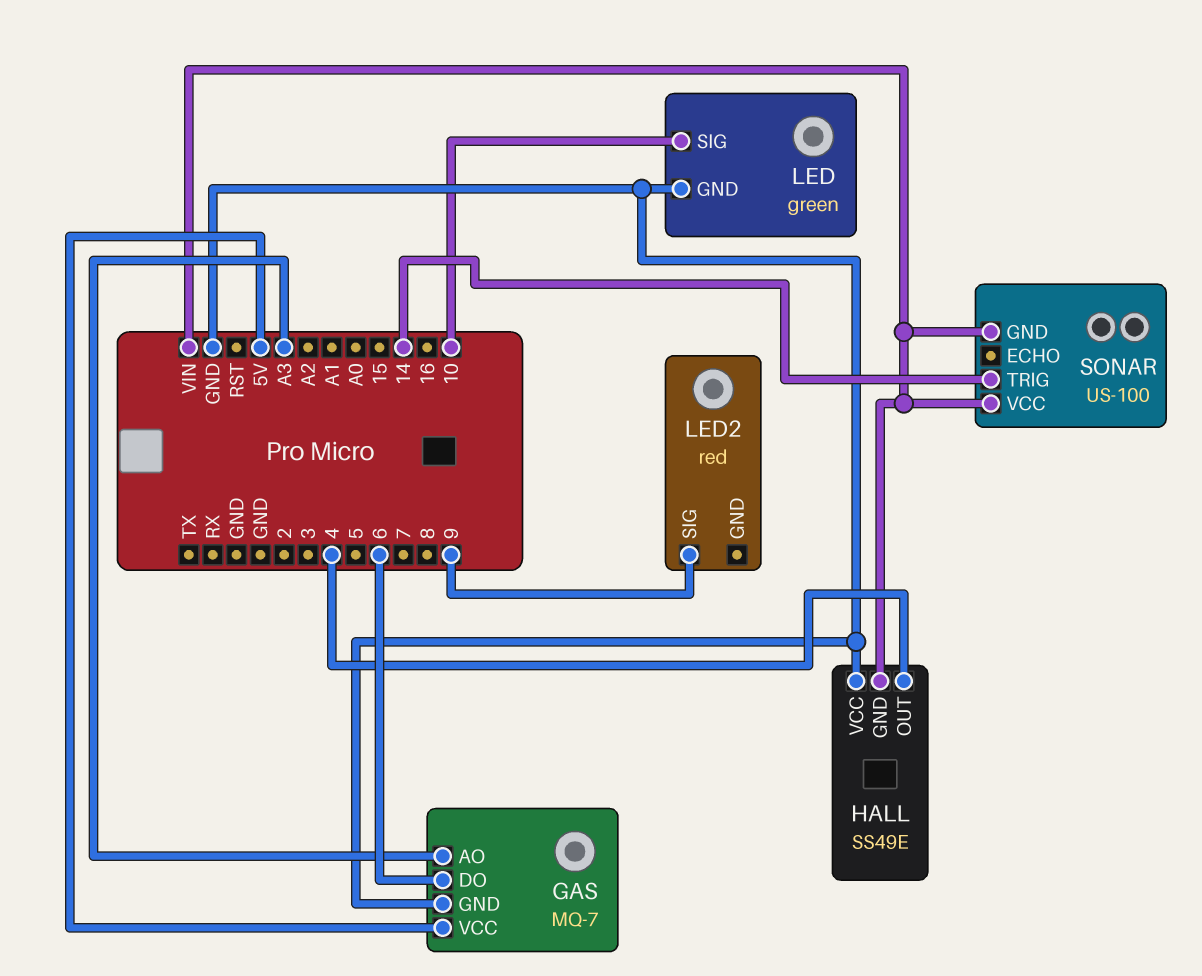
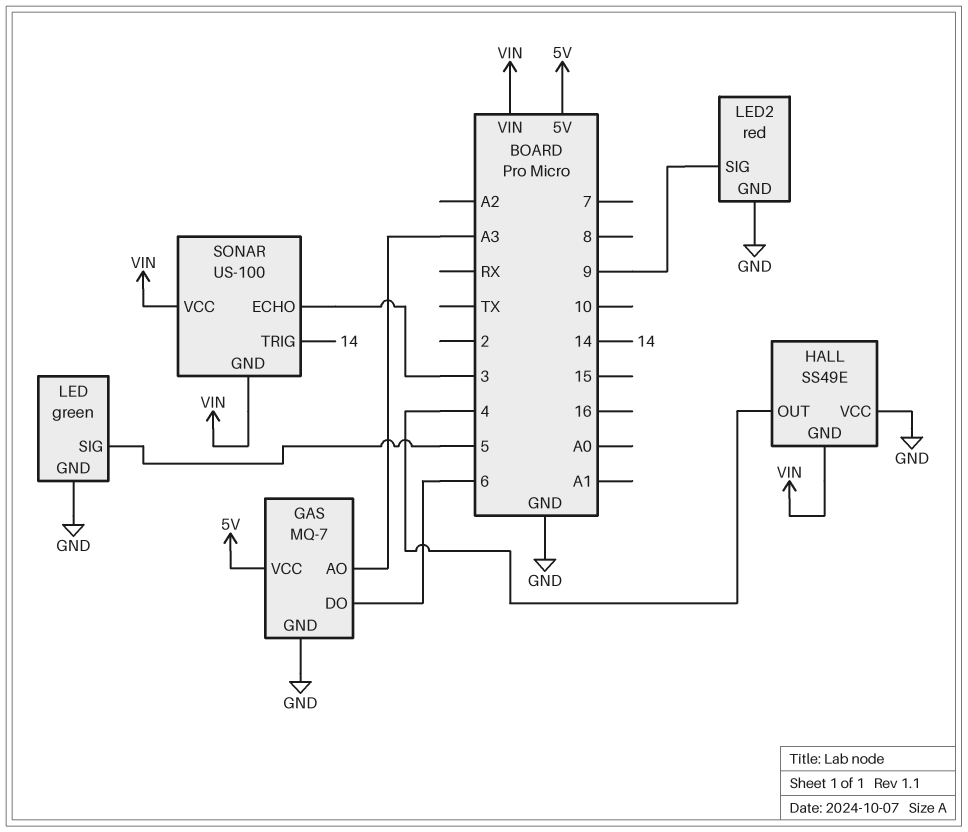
LED pin SIG: 10 -> 5
LED2 pin GND: none -> GND
SONAR pin ECHO: none -> 3

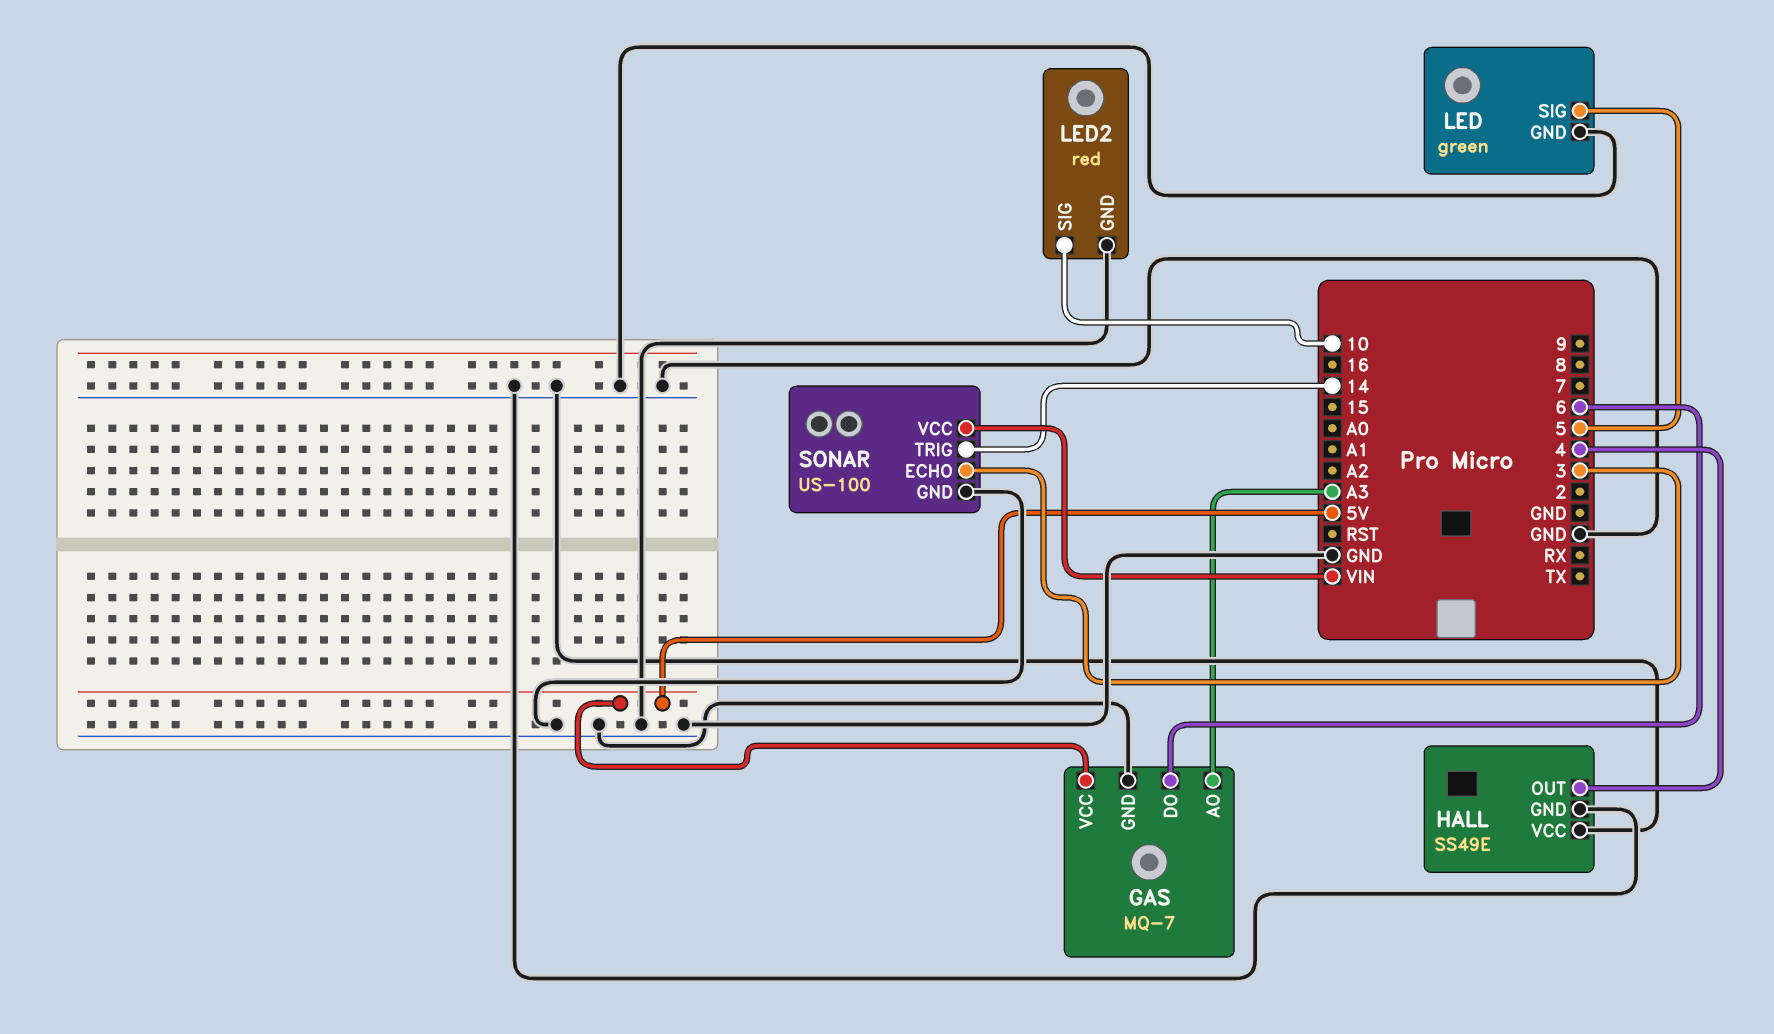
HALL pin GND: VIN -> GND
LED2 pin SIG: 9 -> 10
SONAR pin GND: VIN -> GND

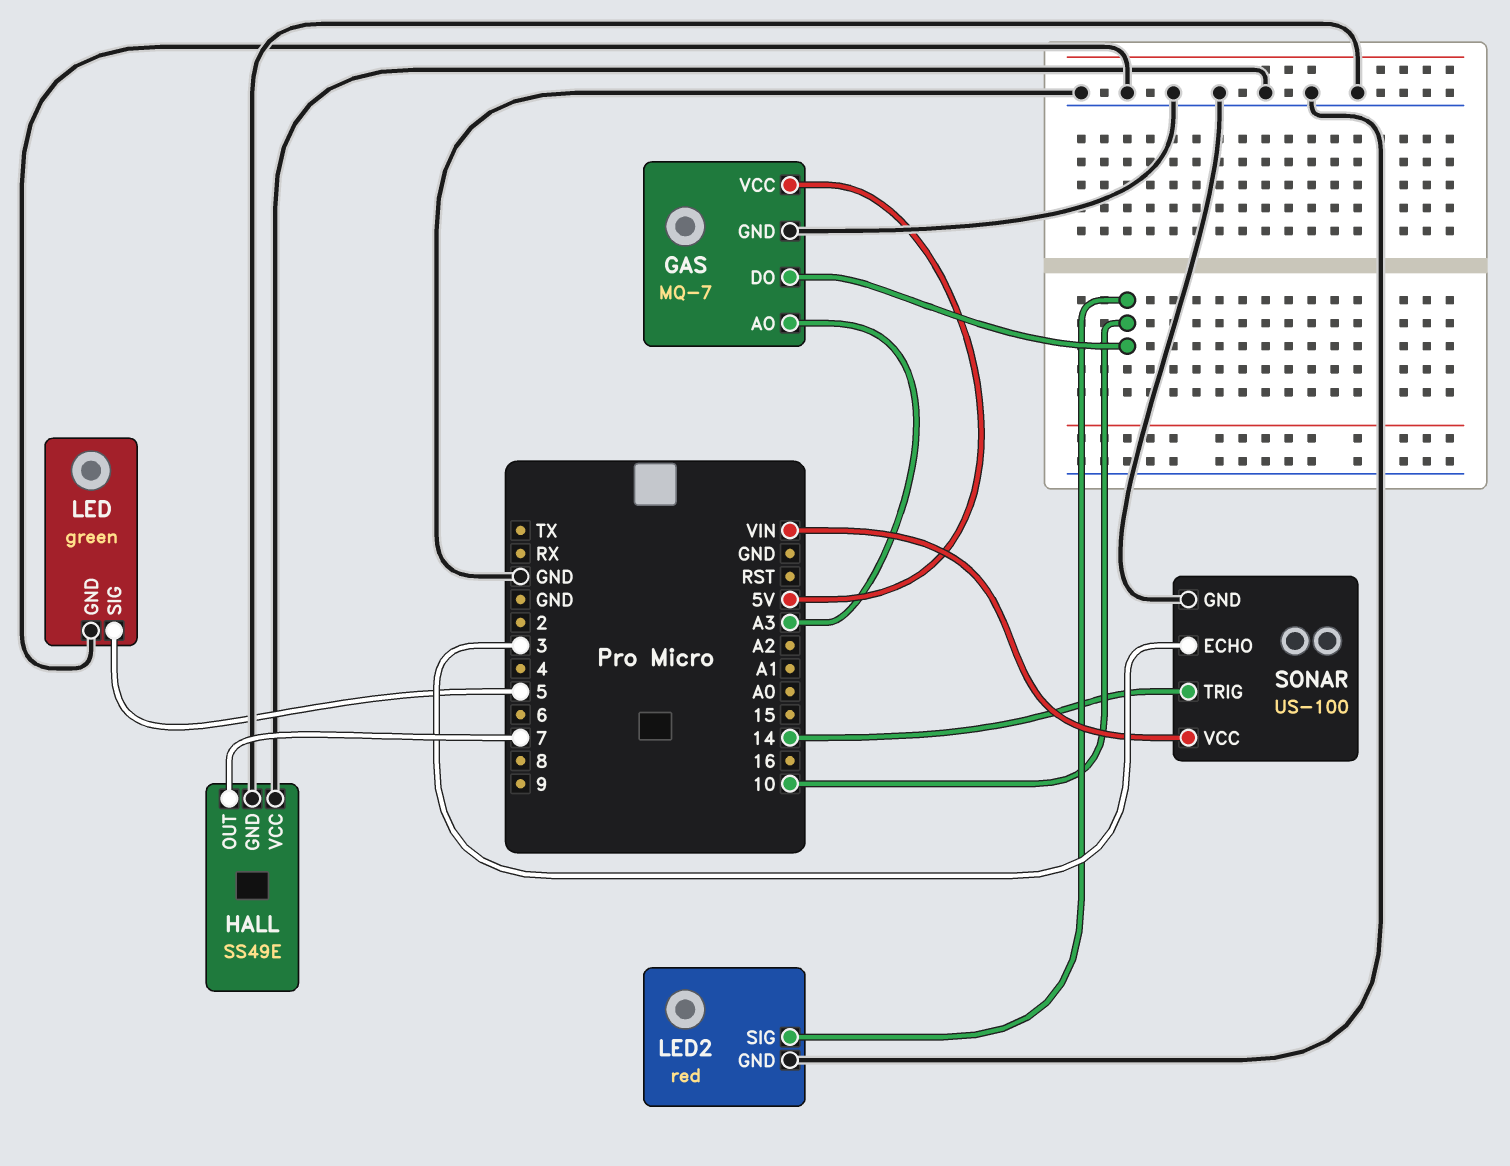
GAS pin DO: 6 -> 10
HALL pin OUT: 4 -> 7

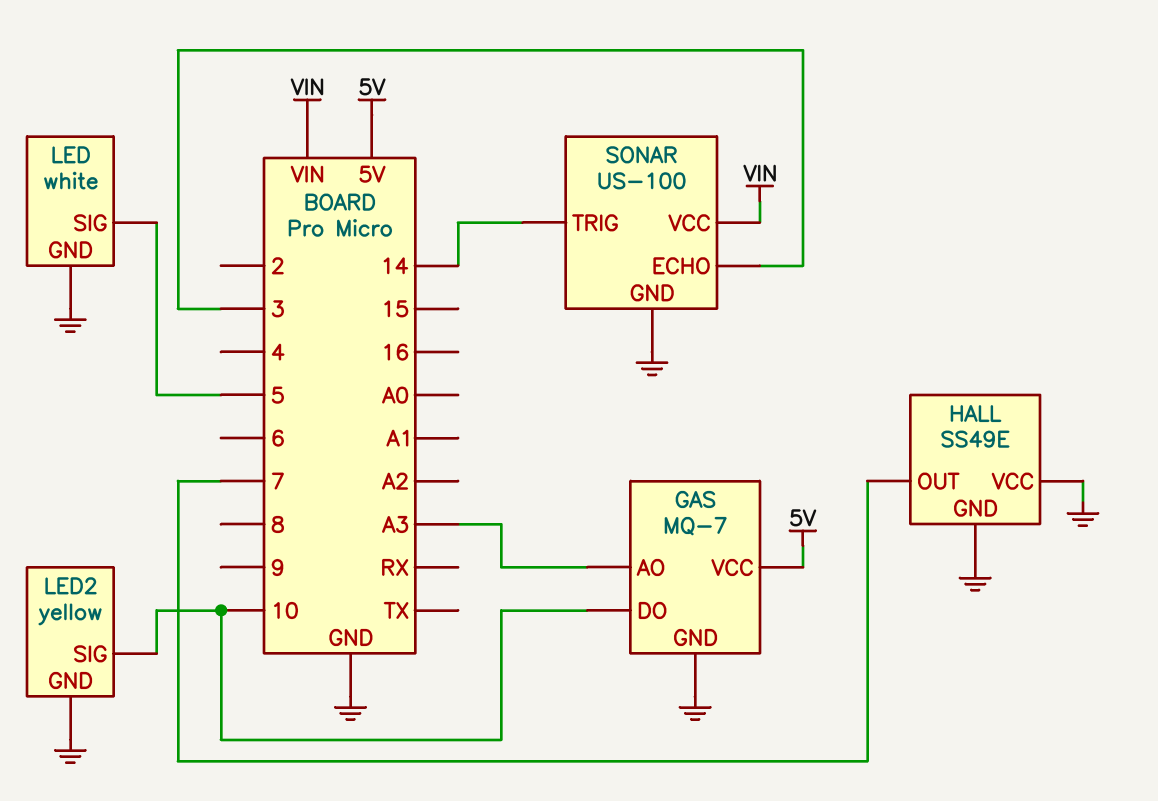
LED: green -> white
LED2: red -> yellow

